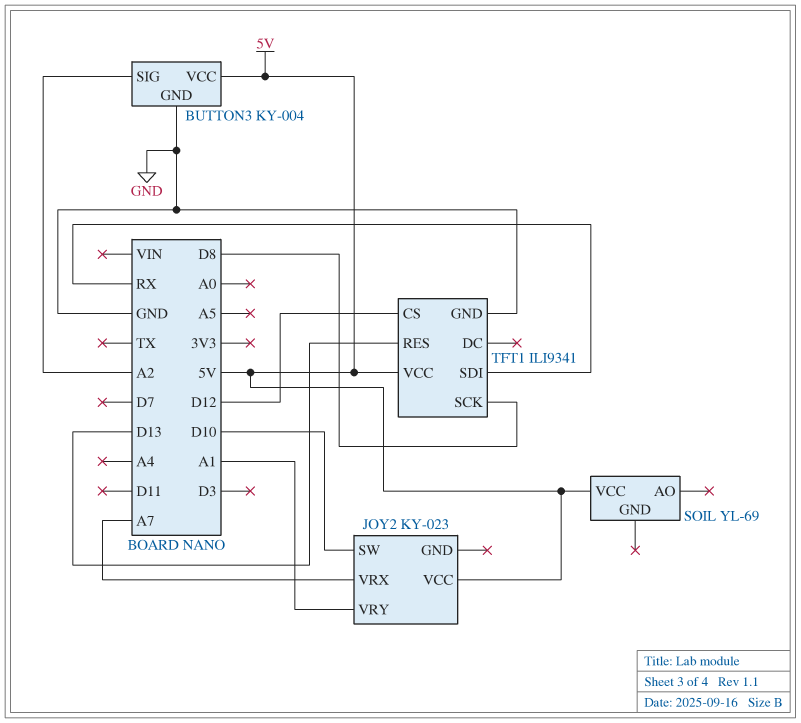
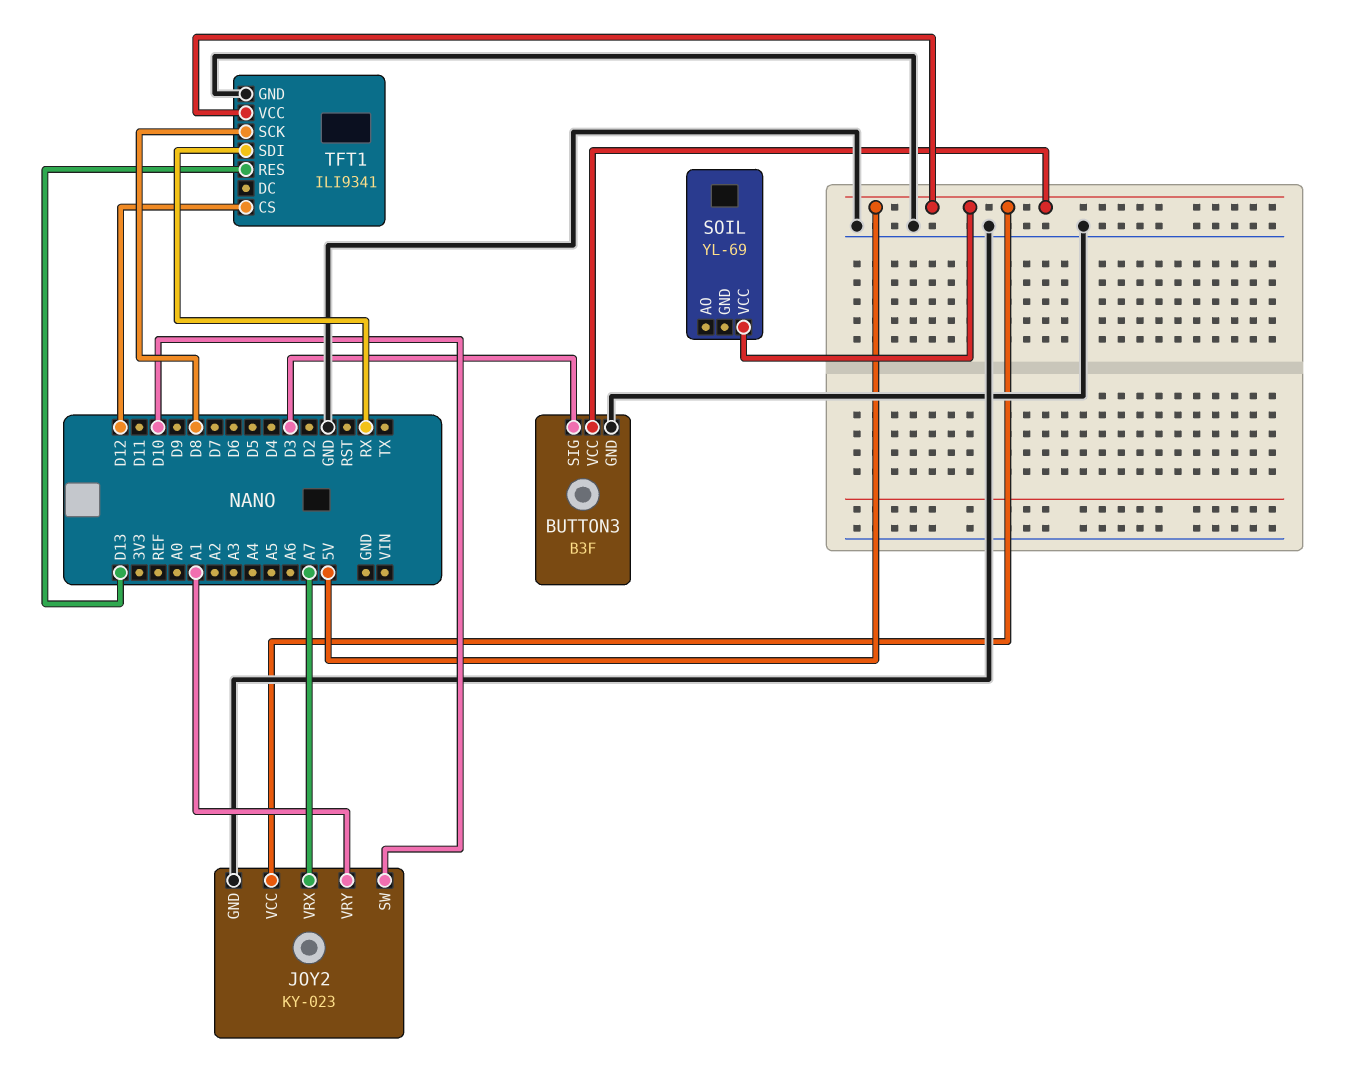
BUTTON3: KY-004 -> B3F
BUTTON3 pin SIG: A2 -> D3
JOY2 pin GND: none -> GND

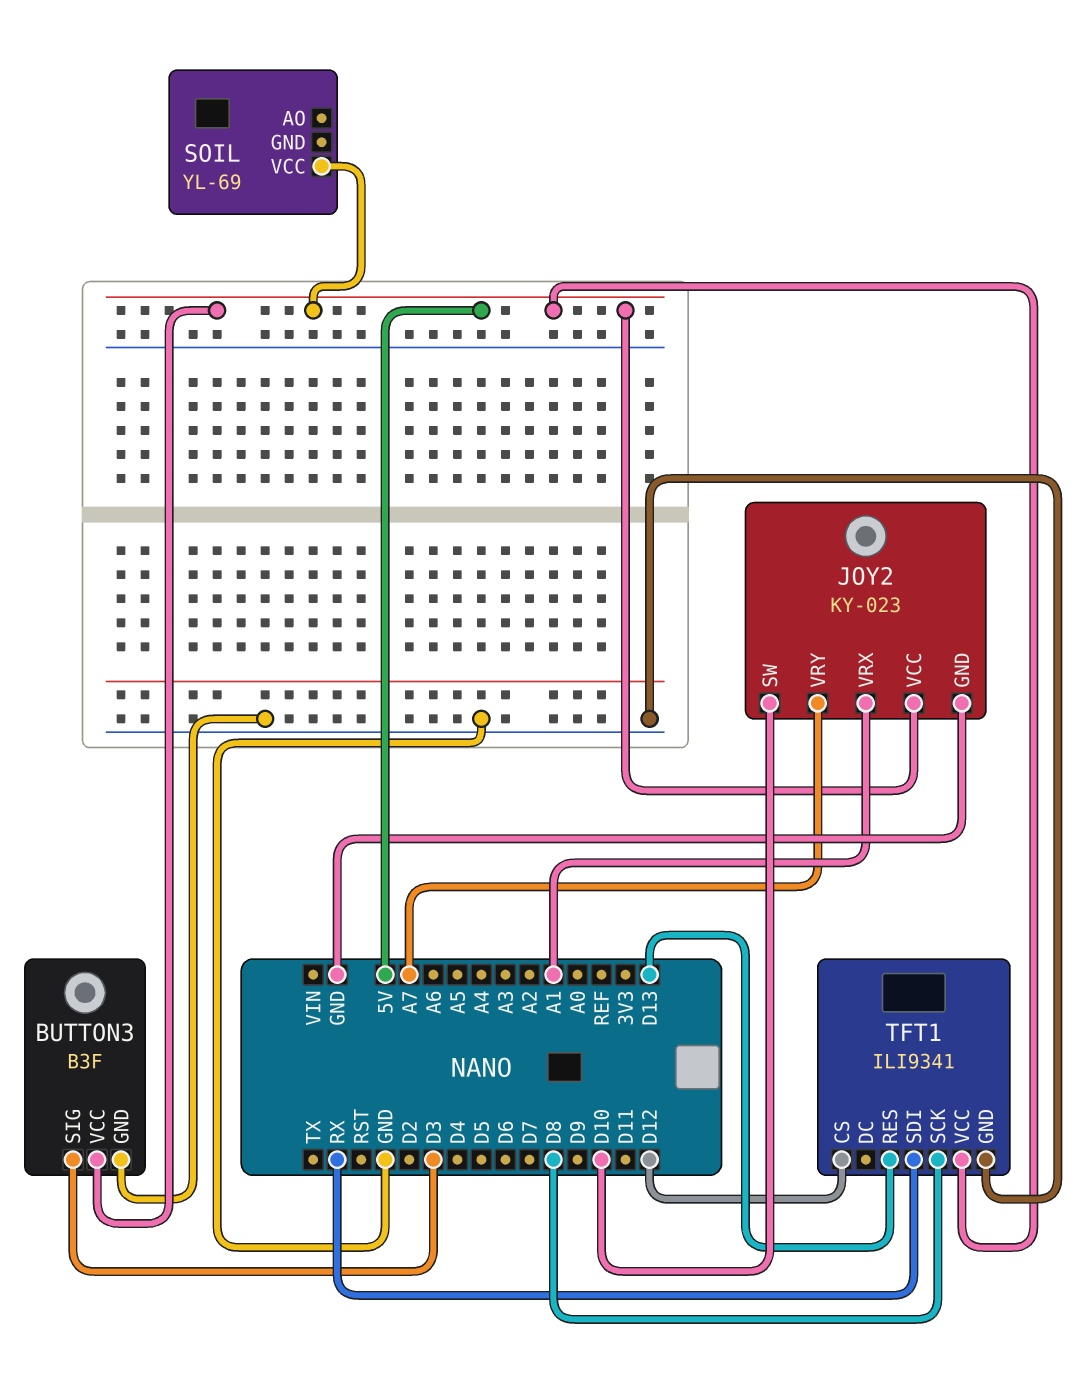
JOY2 pin VRX: A7 -> A1
JOY2 pin VRY: A1 -> A7

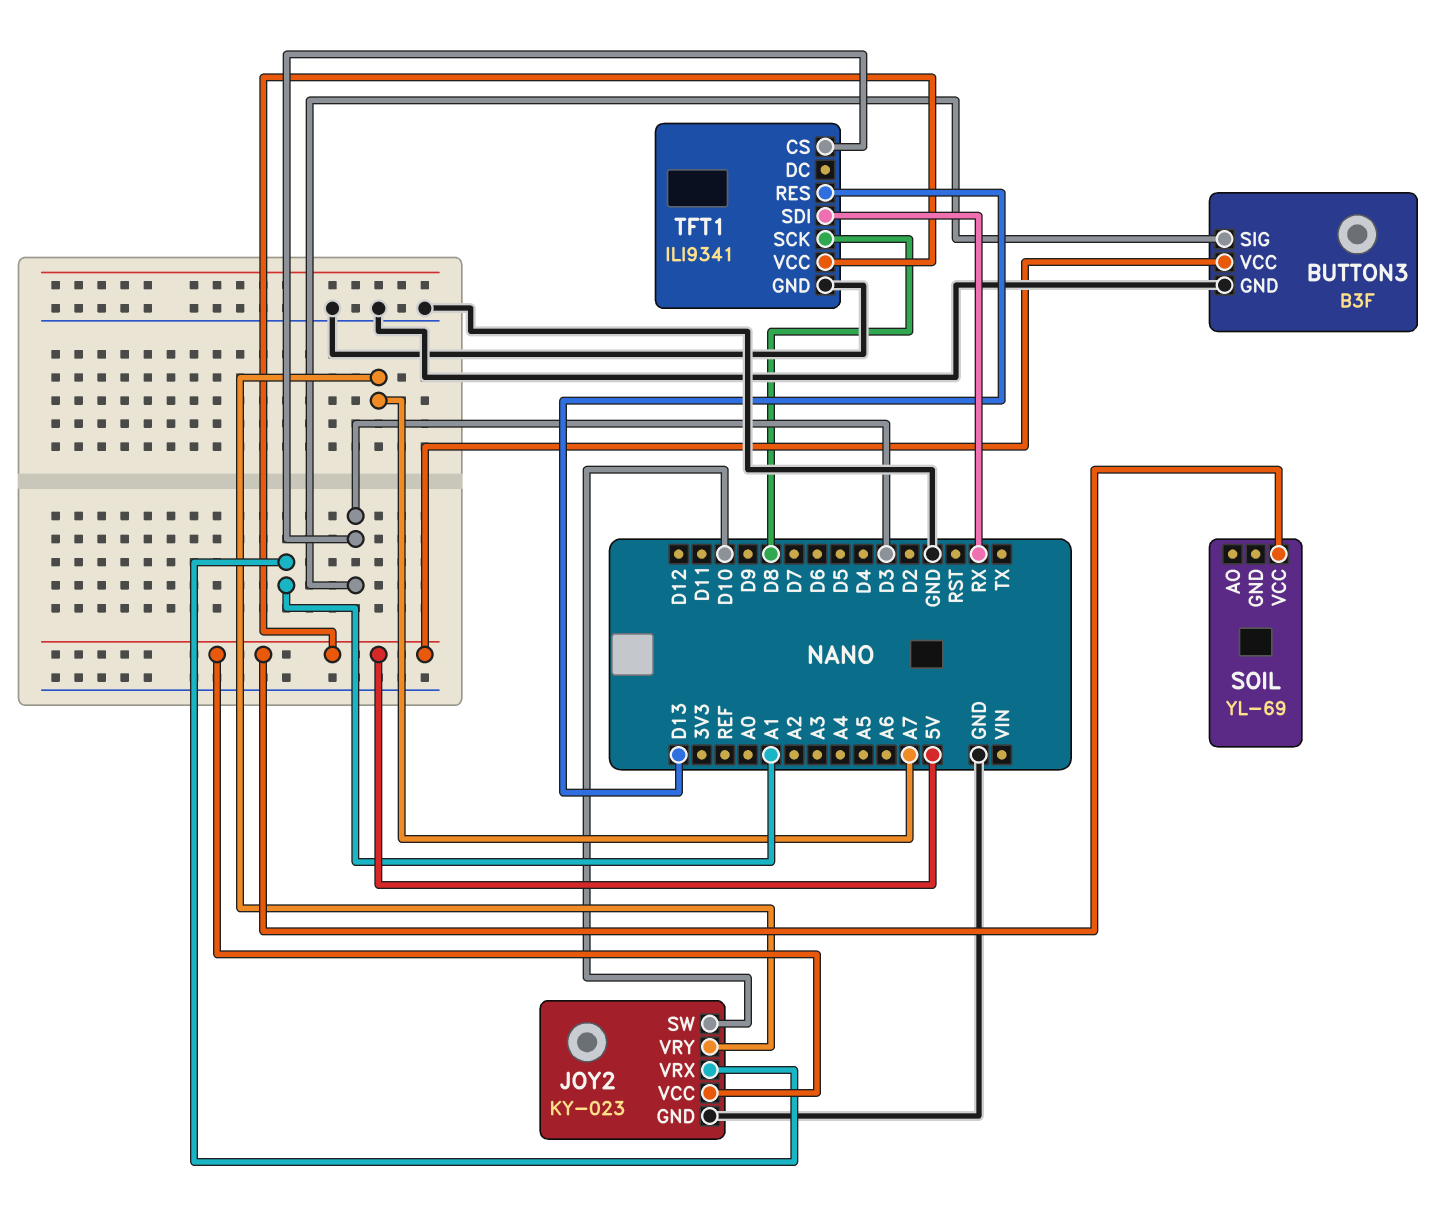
TFT1 pin CS: D12 -> D3

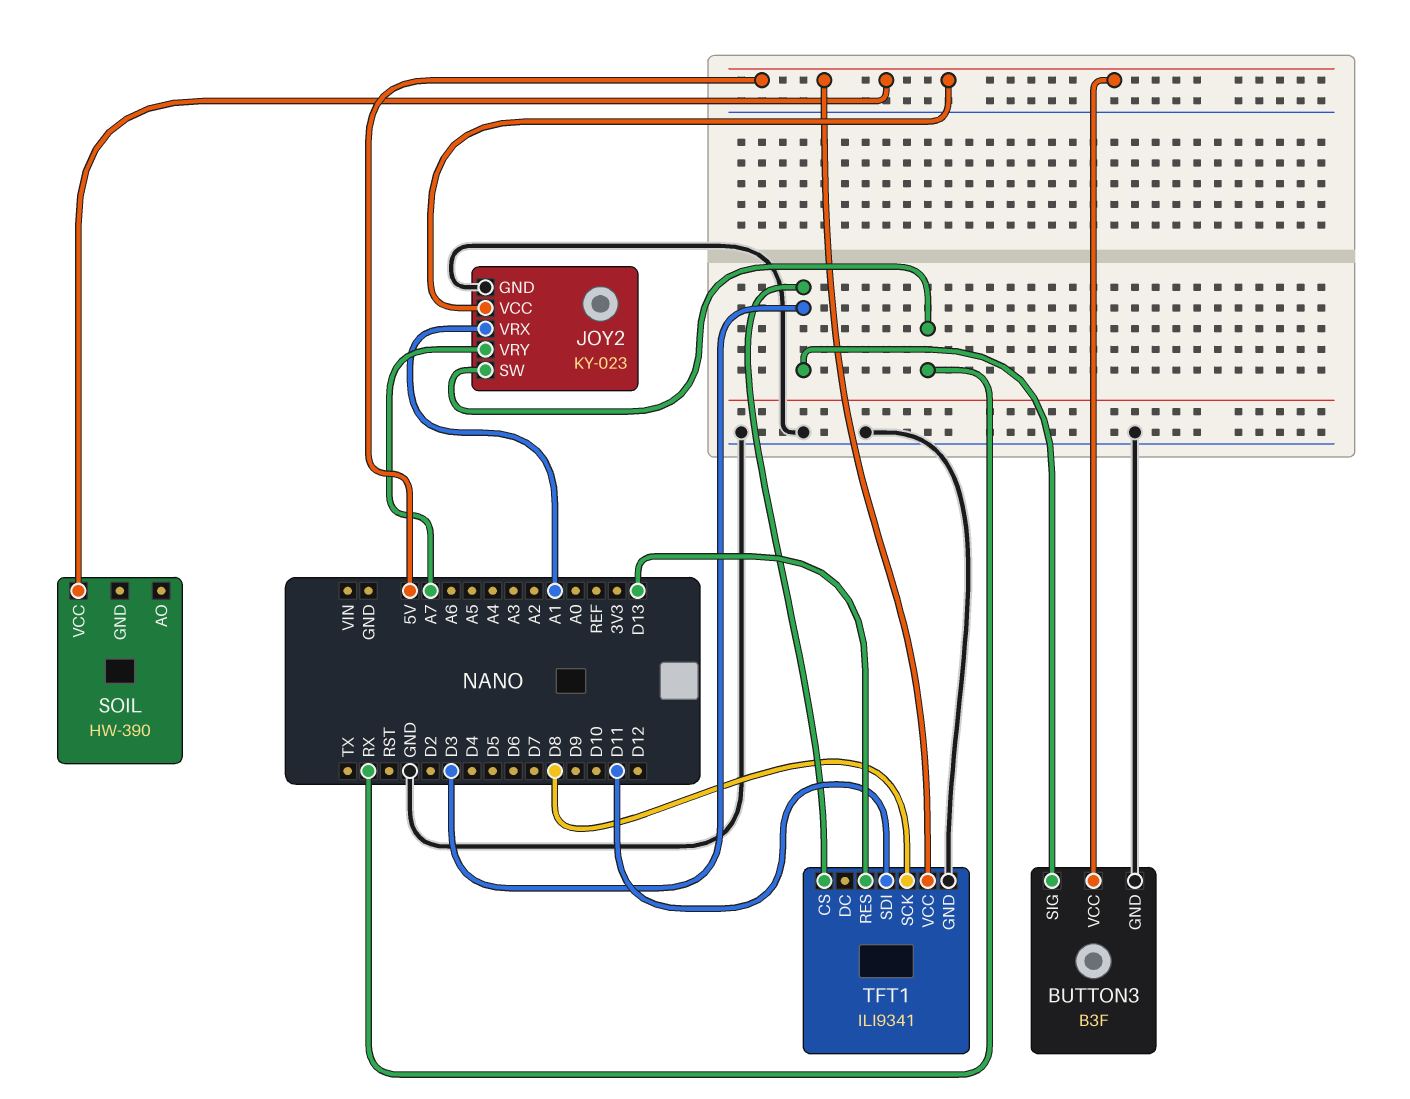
JOY2 pin SW: D10 -> RX
SOIL: YL-69 -> HW-390
TFT1 pin SDI: RX -> D11

